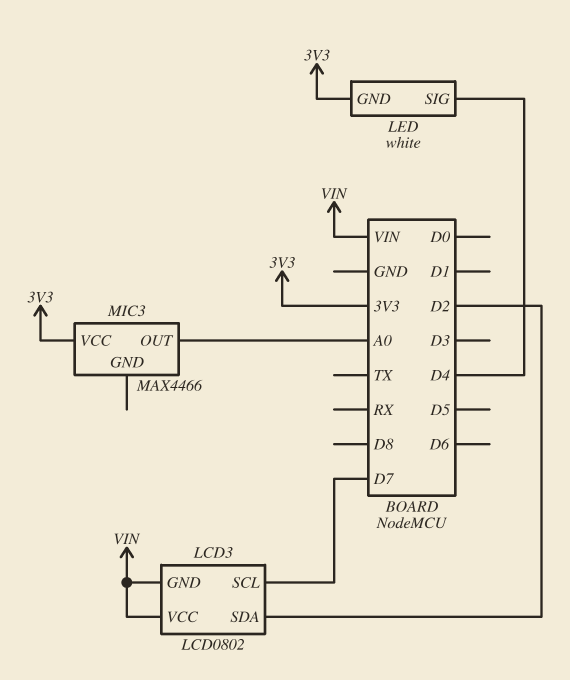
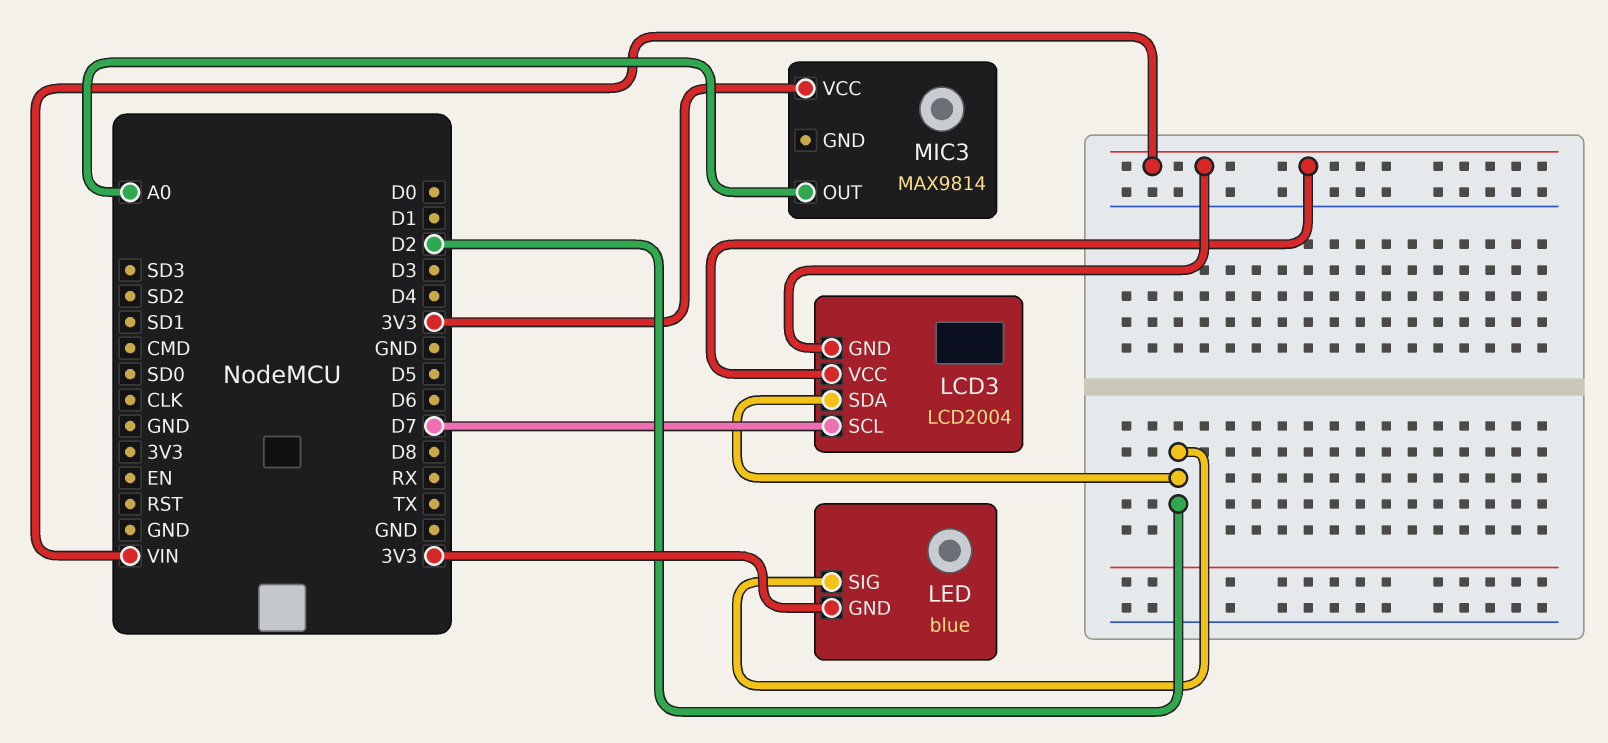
LCD3: LCD0802 -> LCD2004
LED: white -> blue
LED pin SIG: D4 -> D2
MIC3: MAX4466 -> MAX9814

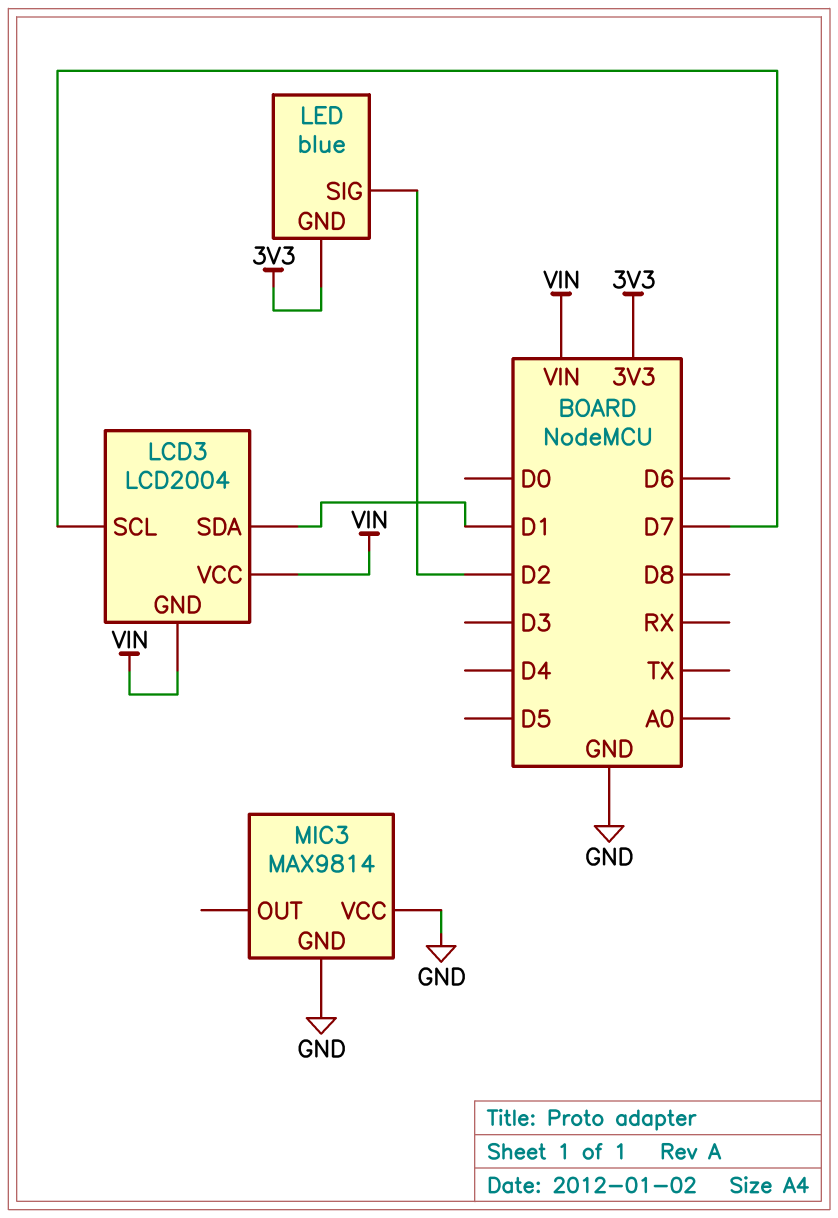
LCD3 pin SDA: D2 -> D1
MIC3 pin GND: none -> GND
MIC3 pin OUT: A0 -> none
MIC3 pin VCC: 3V3 -> GND

